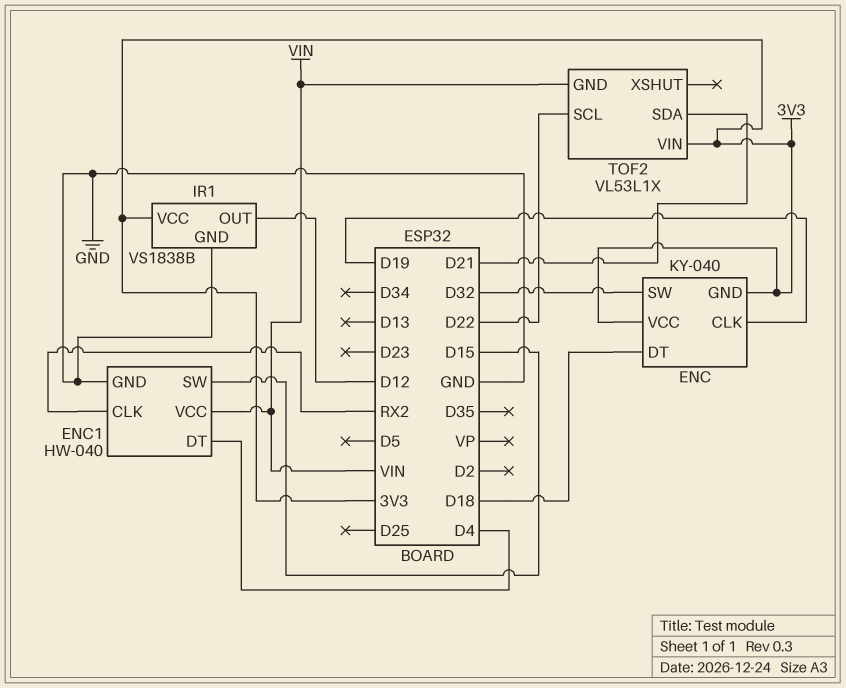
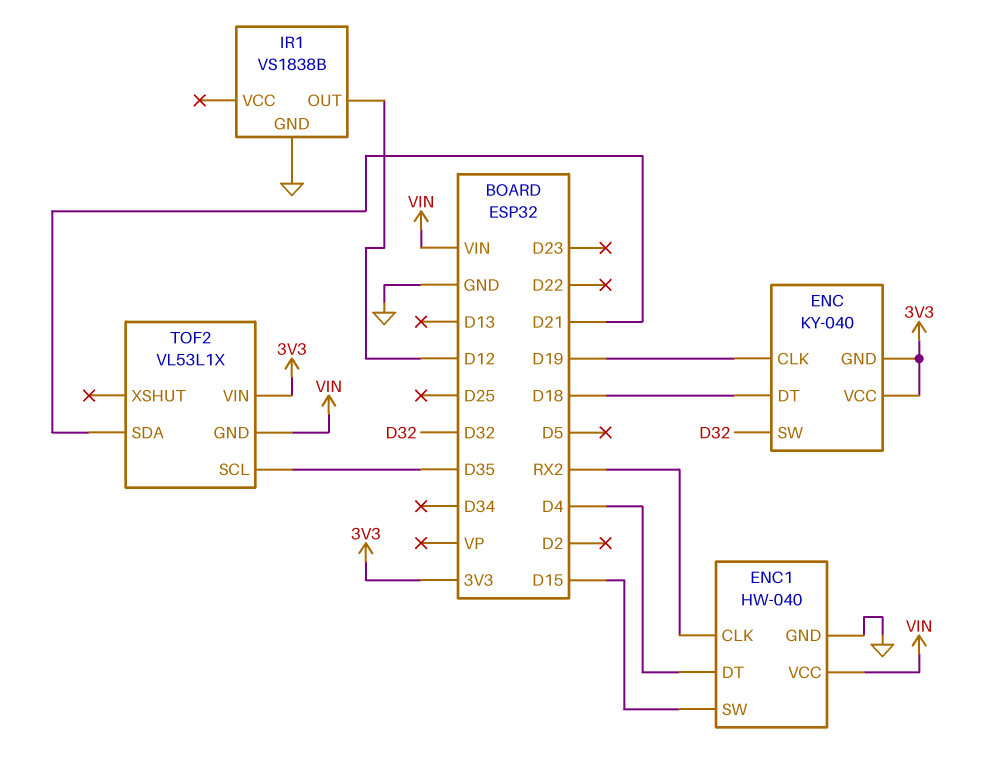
IR1 pin VCC: 3V3 -> none
TOF2 pin SCL: D22 -> D35

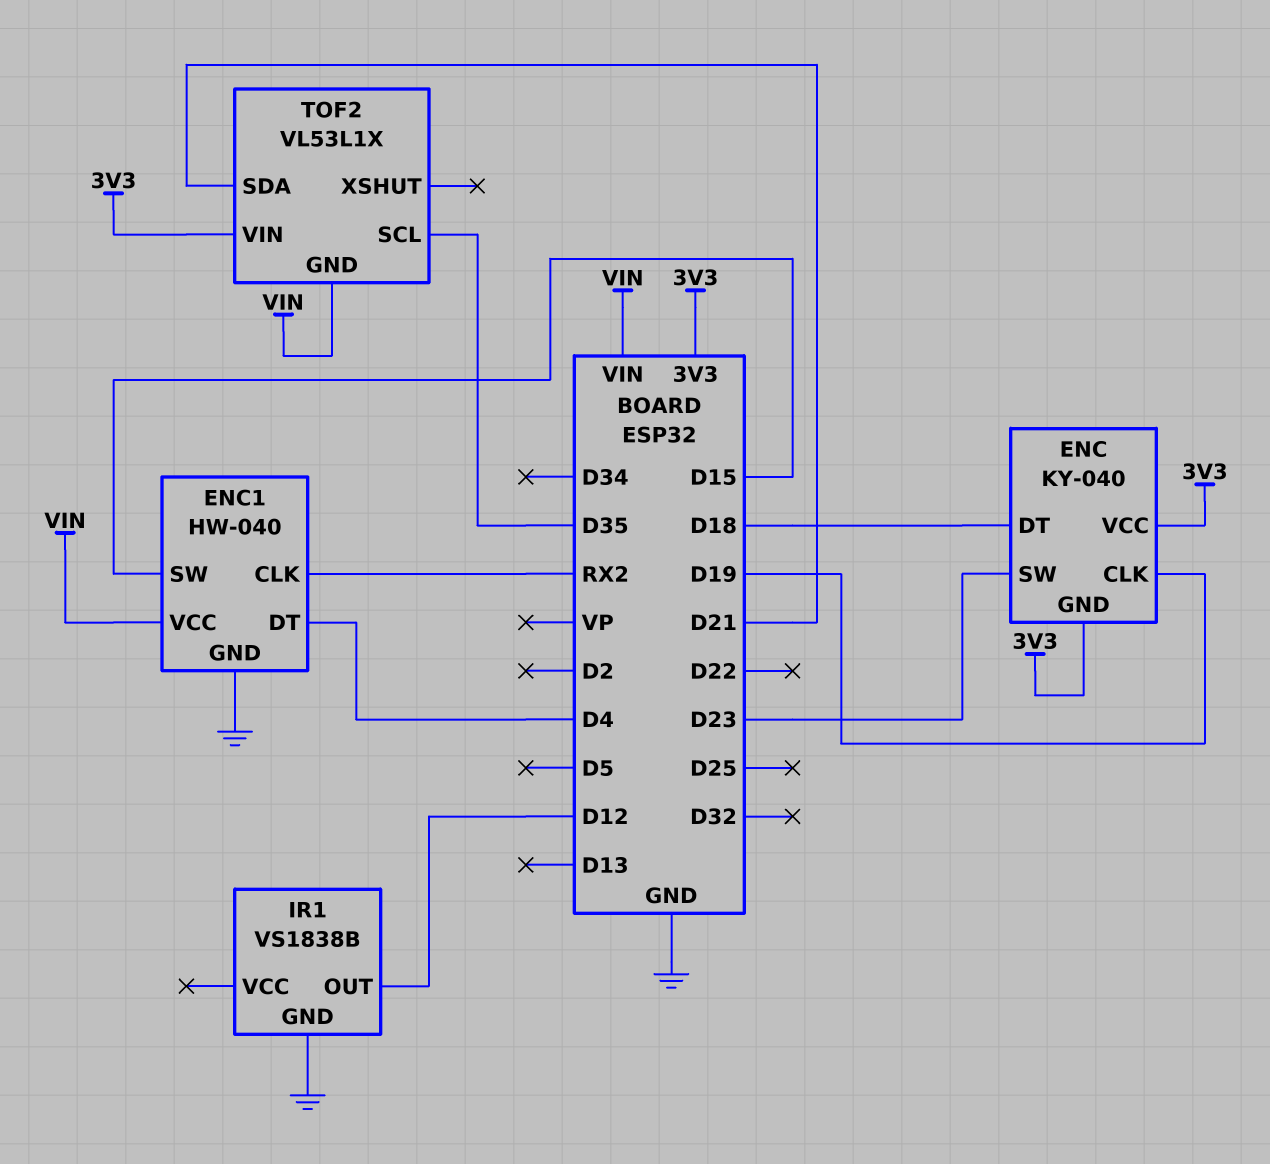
ENC pin SW: D32 -> D23

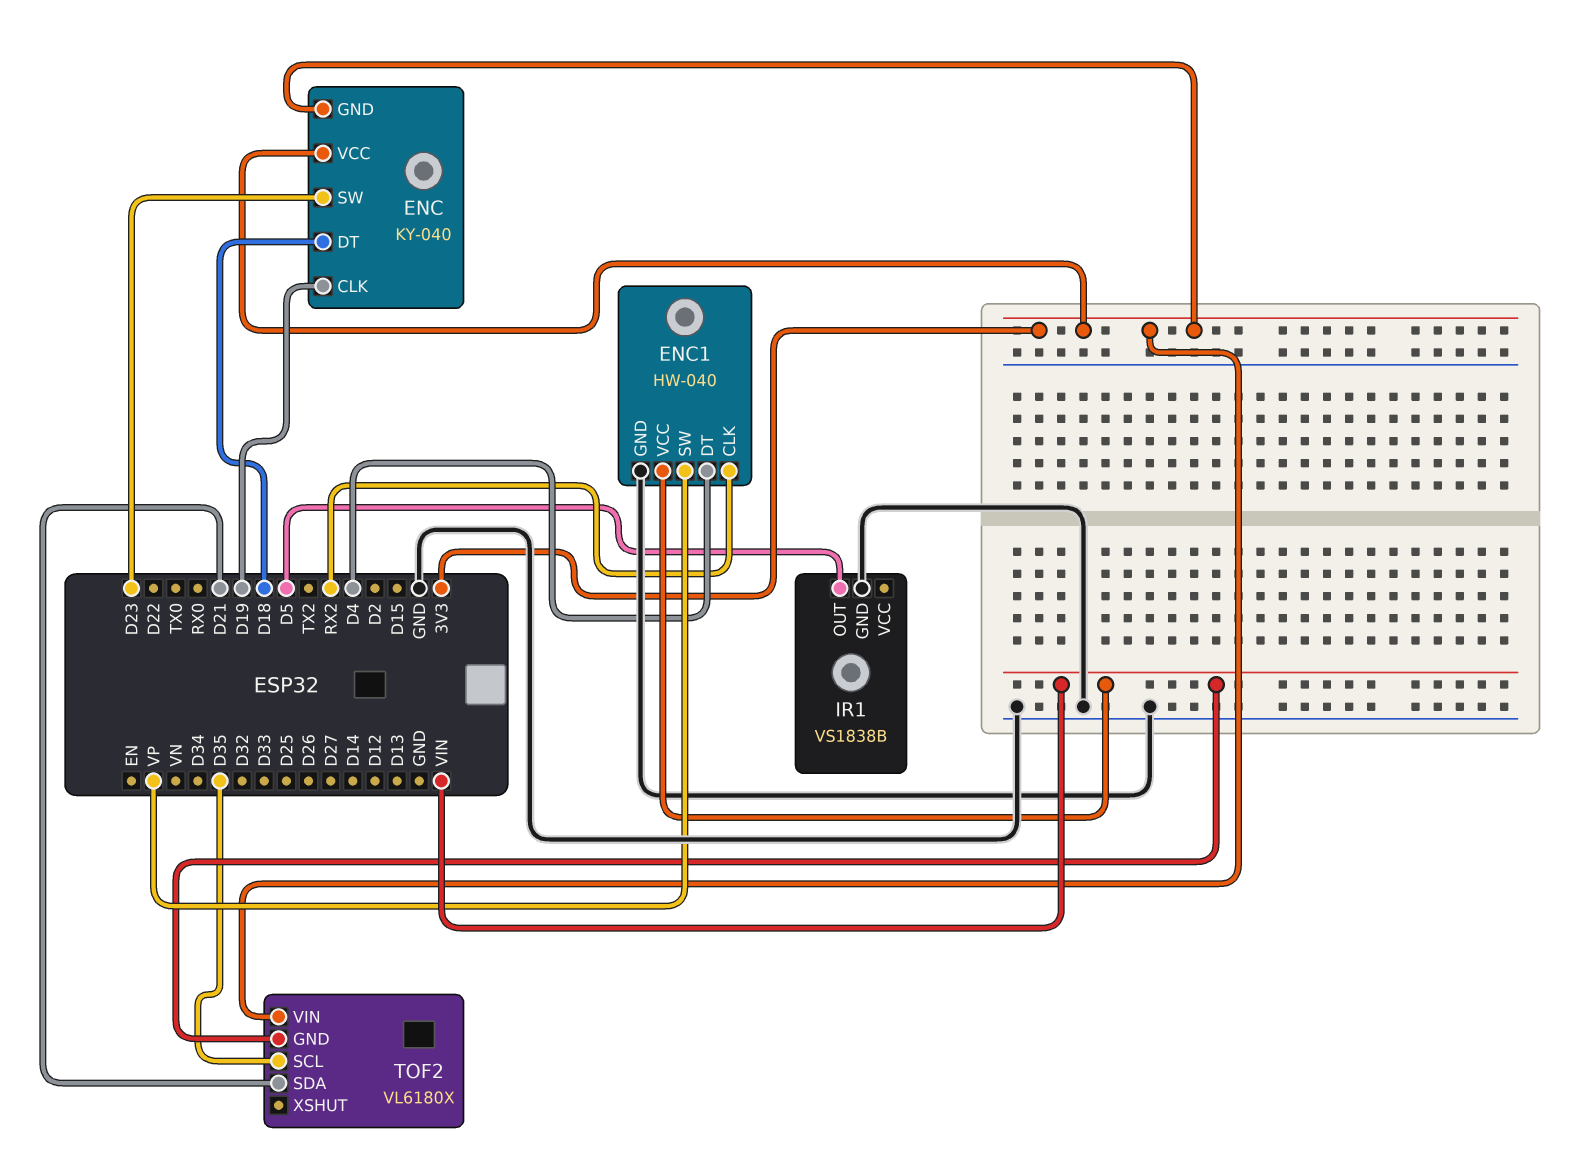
ENC1 pin SW: D15 -> VP
IR1 pin OUT: D12 -> D5
TOF2: VL53L1X -> VL6180X

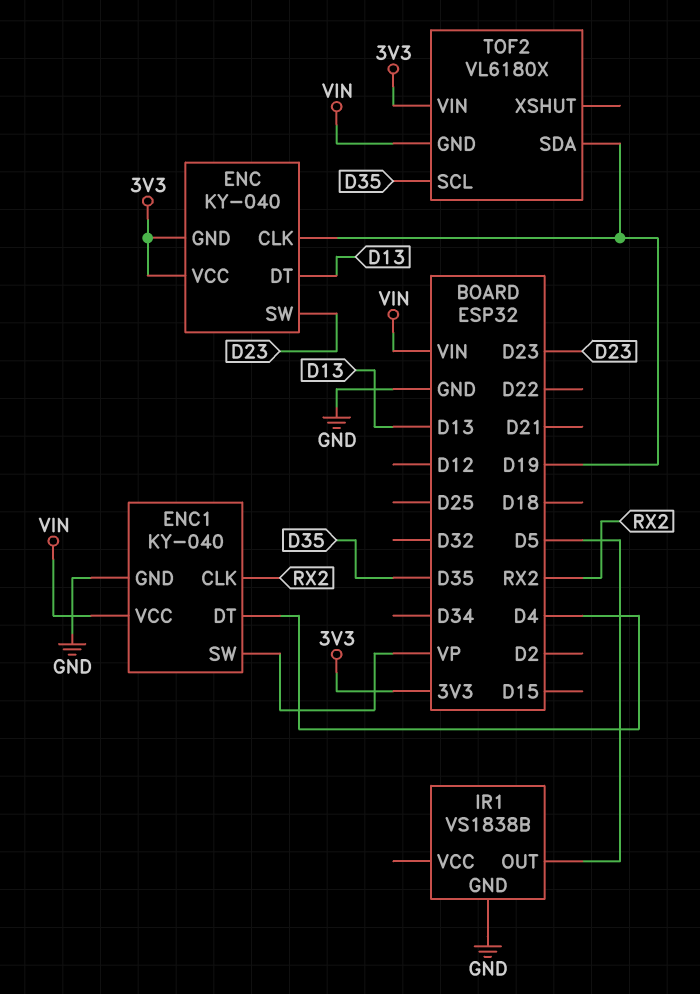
ENC pin DT: D18 -> D13
ENC1: HW-040 -> KY-040
TOF2 pin SDA: D21 -> D19

